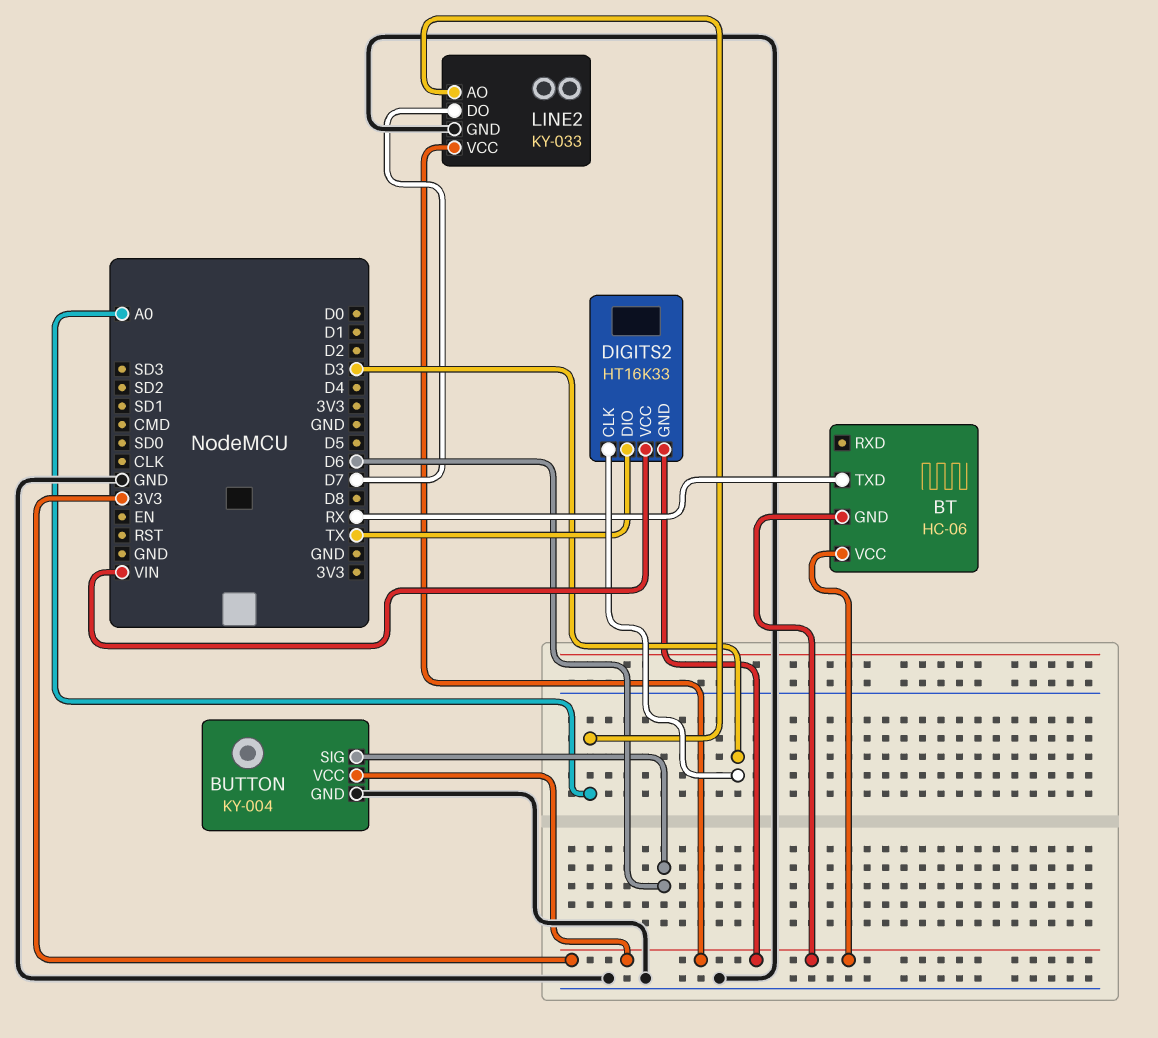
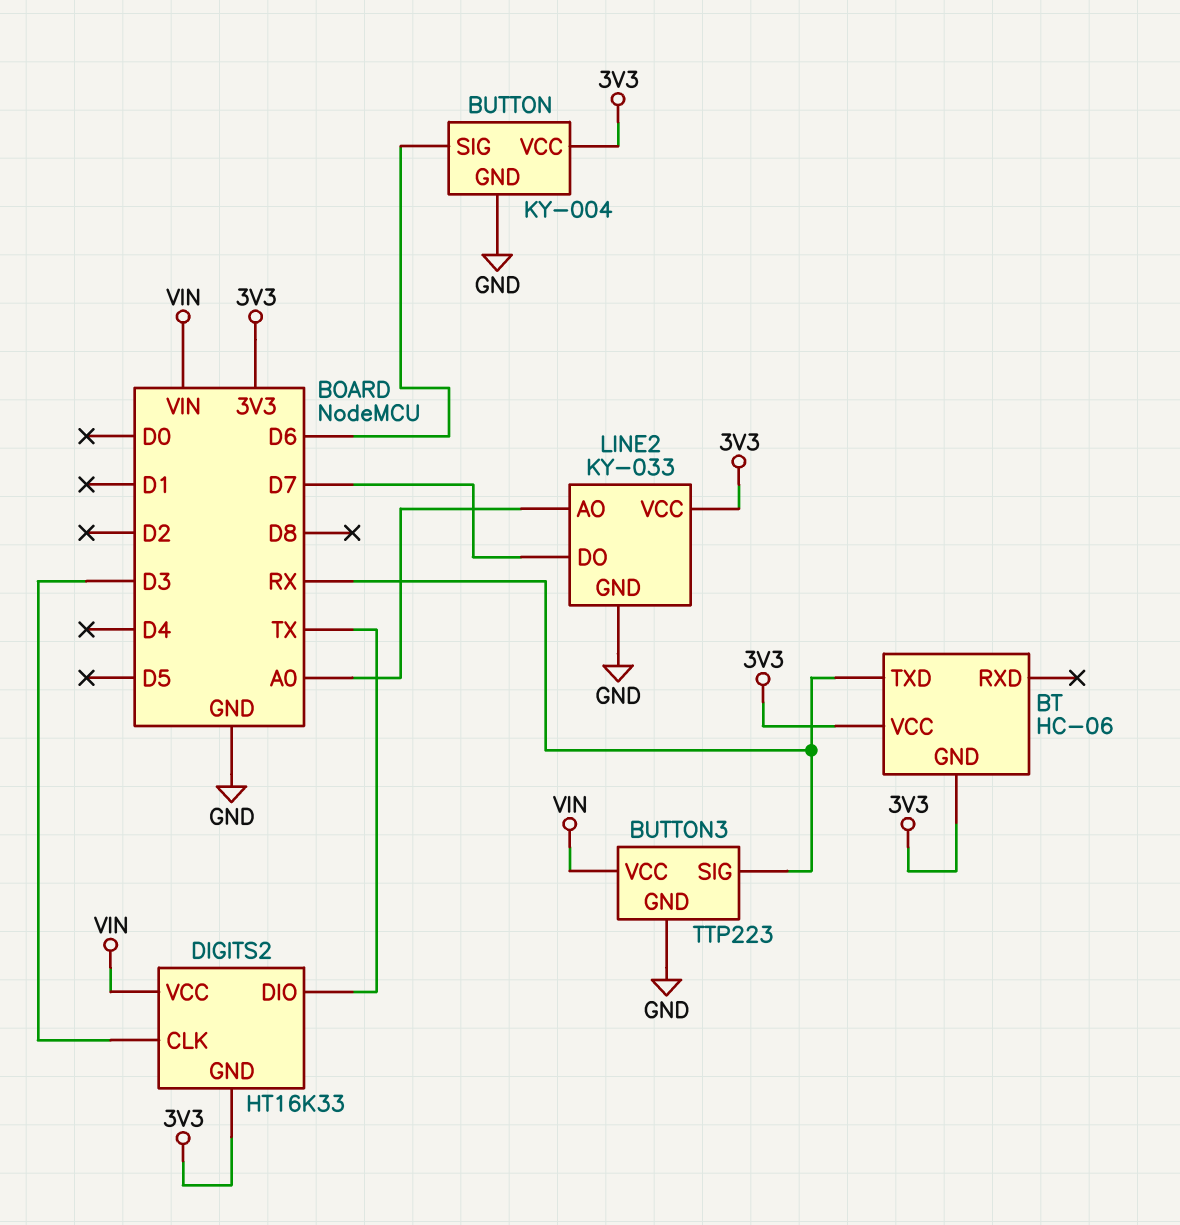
BUTTON3: none -> TTP223
BUTTON3 pin GND: none -> GND
BUTTON3 pin SIG: none -> RX
BUTTON3 pin VCC: none -> VIN

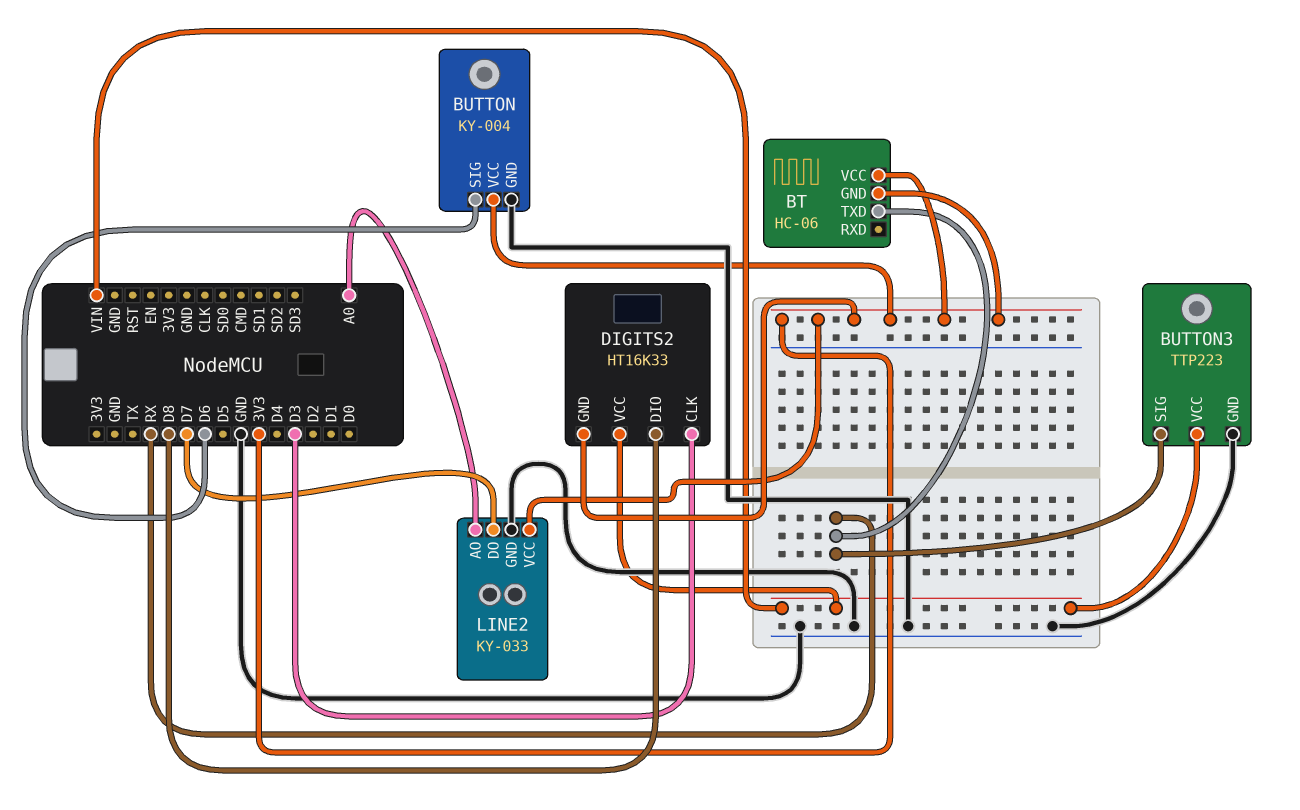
DIGITS2 pin DIO: TX -> D8

